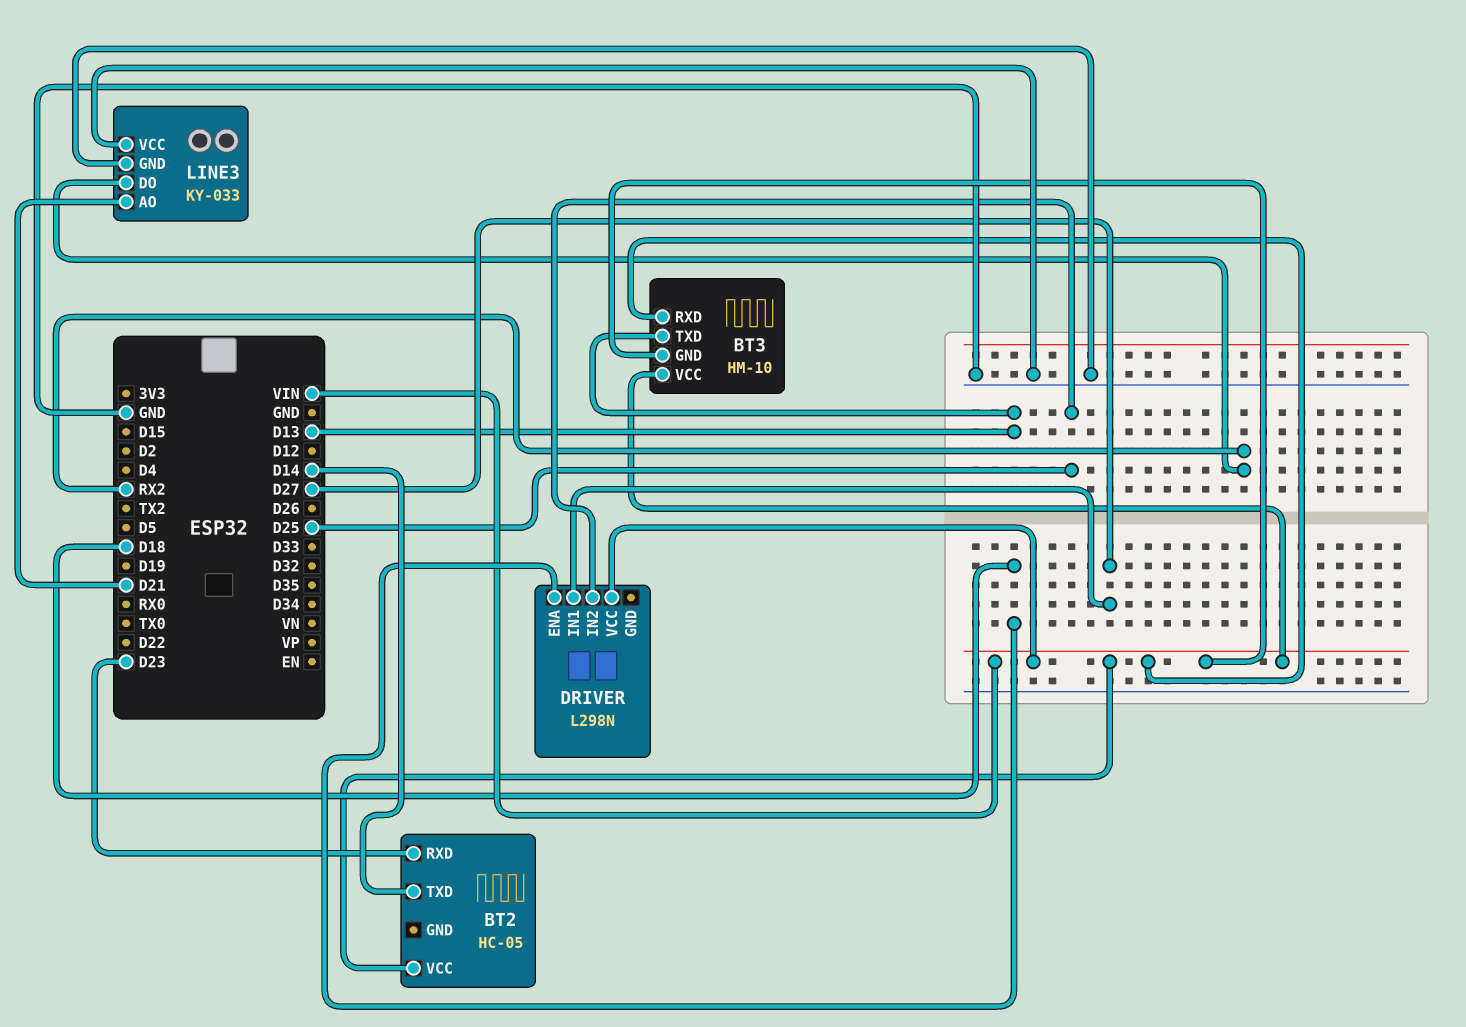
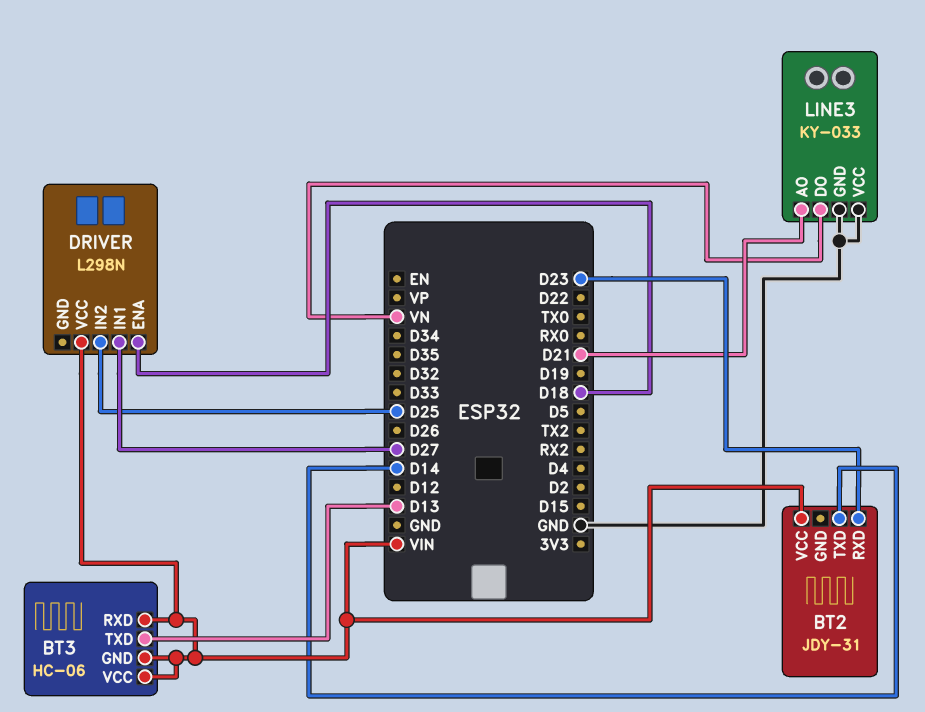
BT2: HC-05 -> JDY-31
BT3: HM-10 -> HC-06
LINE3 pin DO: RX2 -> VN

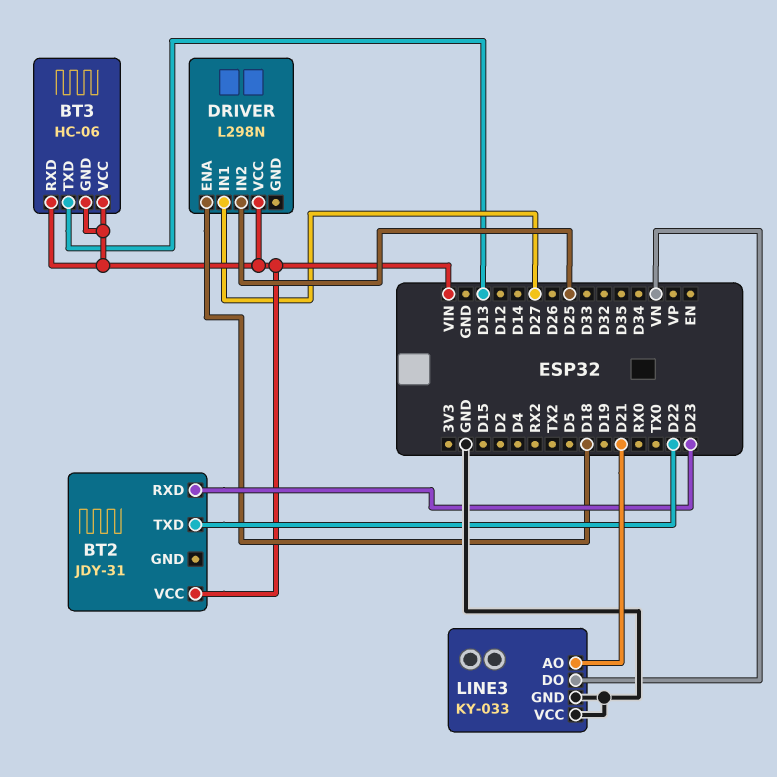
BT2 pin TXD: D14 -> D22

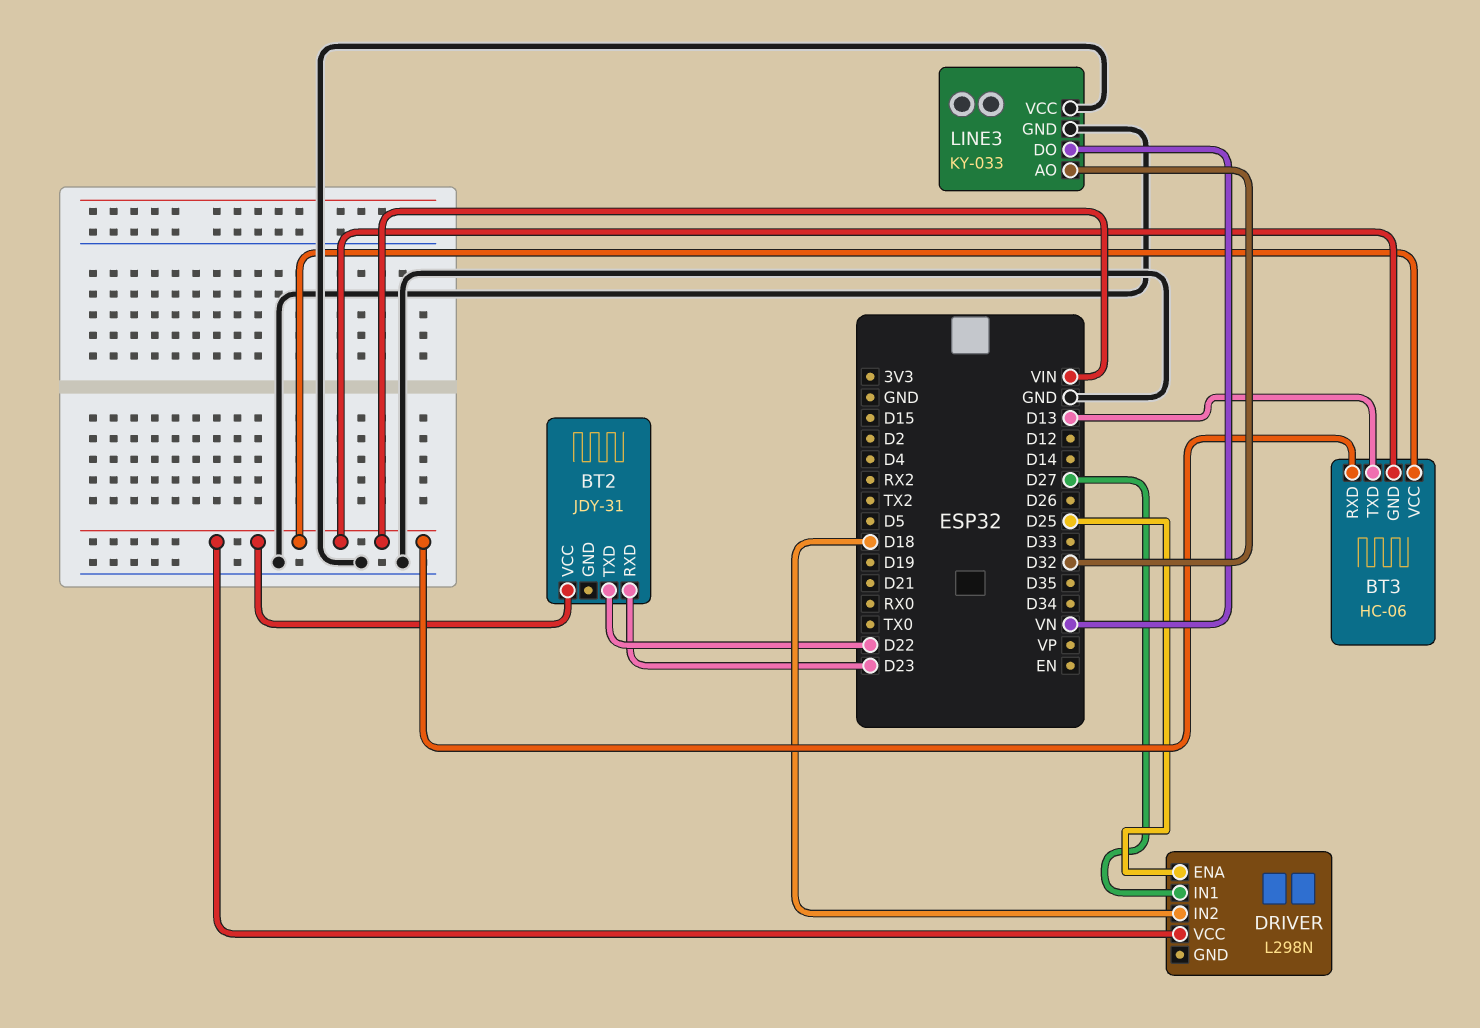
DRIVER pin ENA: D18 -> D25
DRIVER pin IN2: D25 -> D18
LINE3 pin AO: D21 -> D32

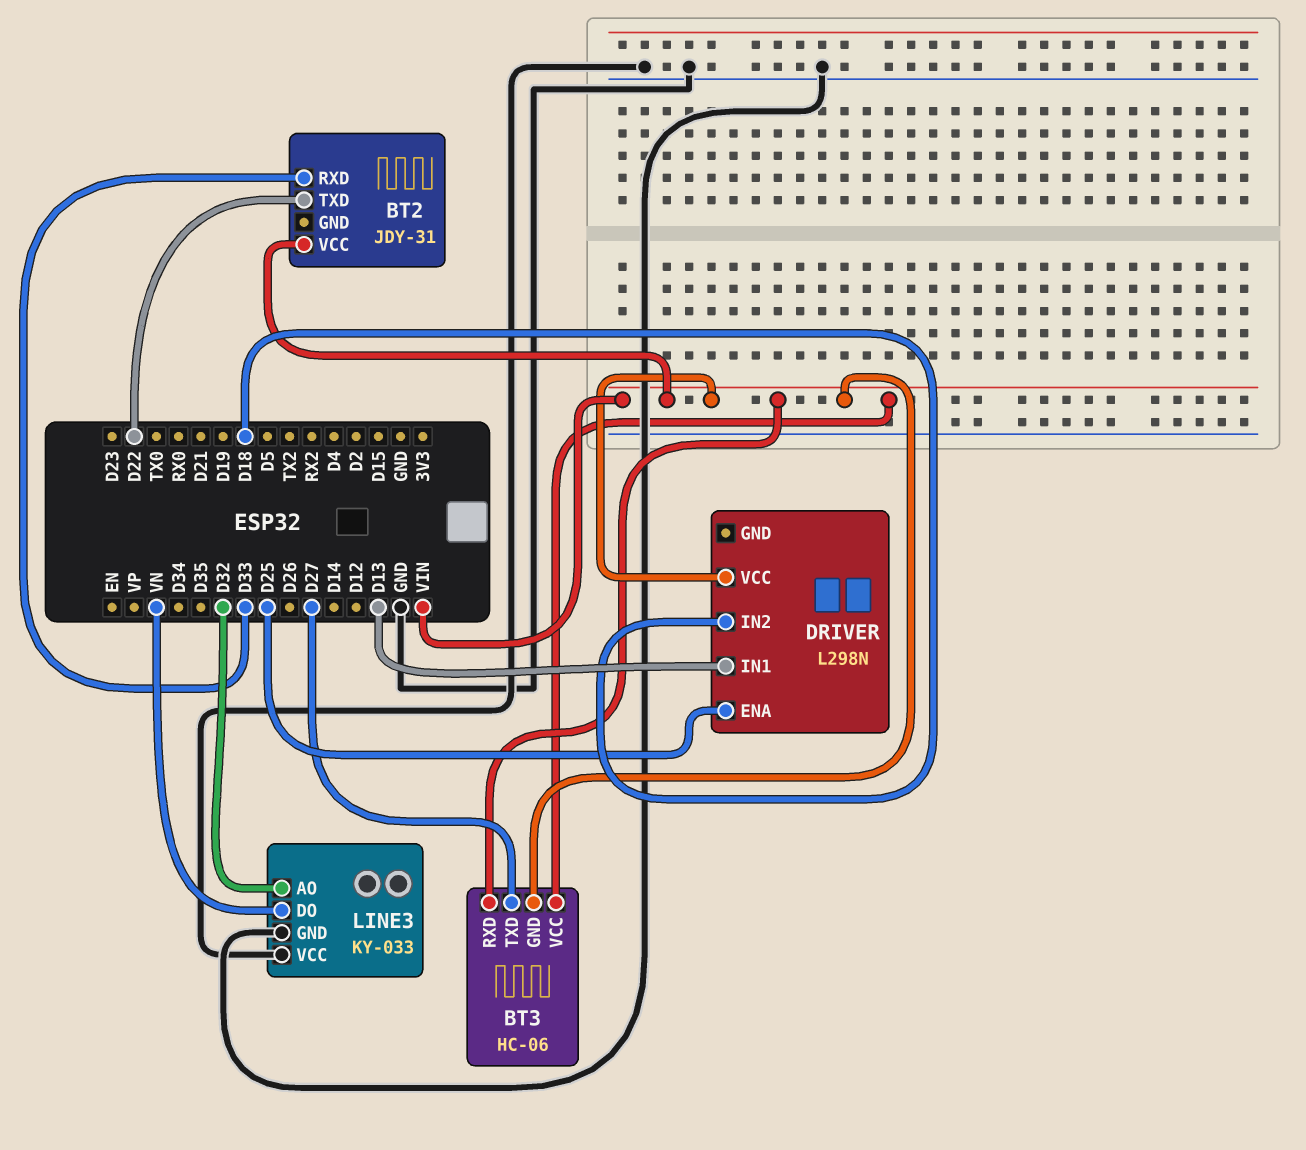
BT2 pin RXD: D23 -> D33
BT3 pin TXD: D13 -> D27
DRIVER pin IN1: D27 -> D13

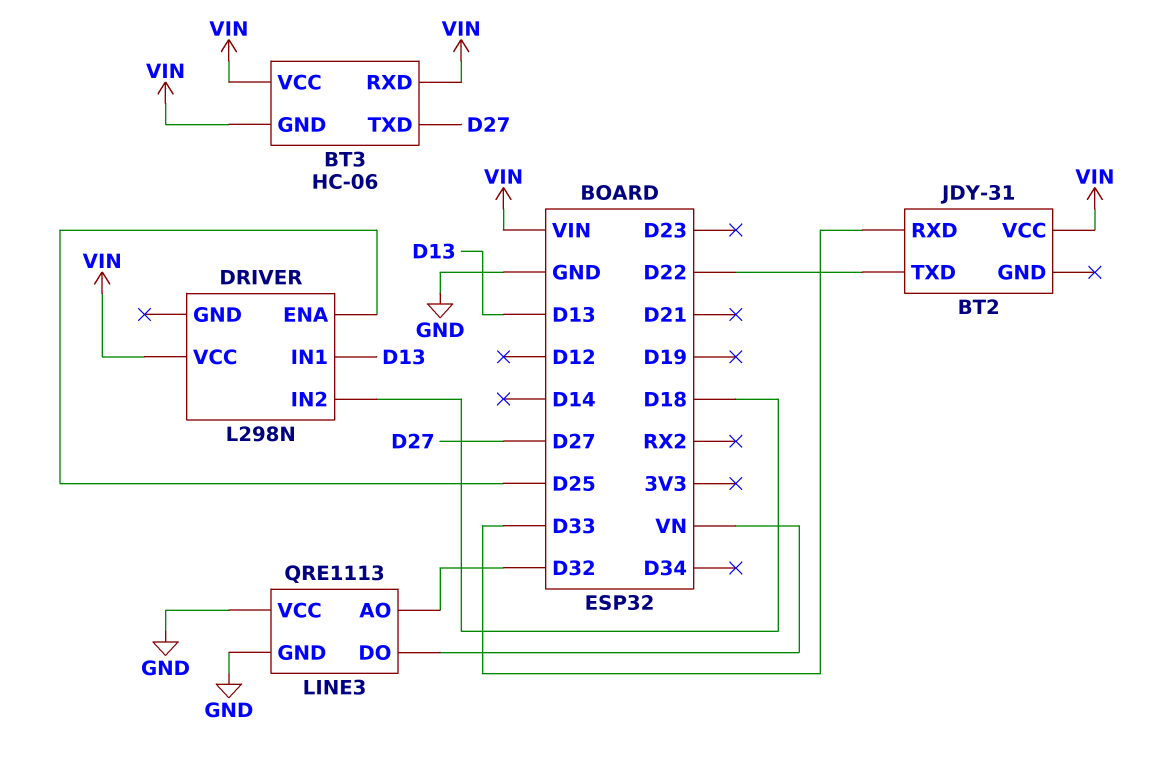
LINE3: KY-033 -> QRE1113

